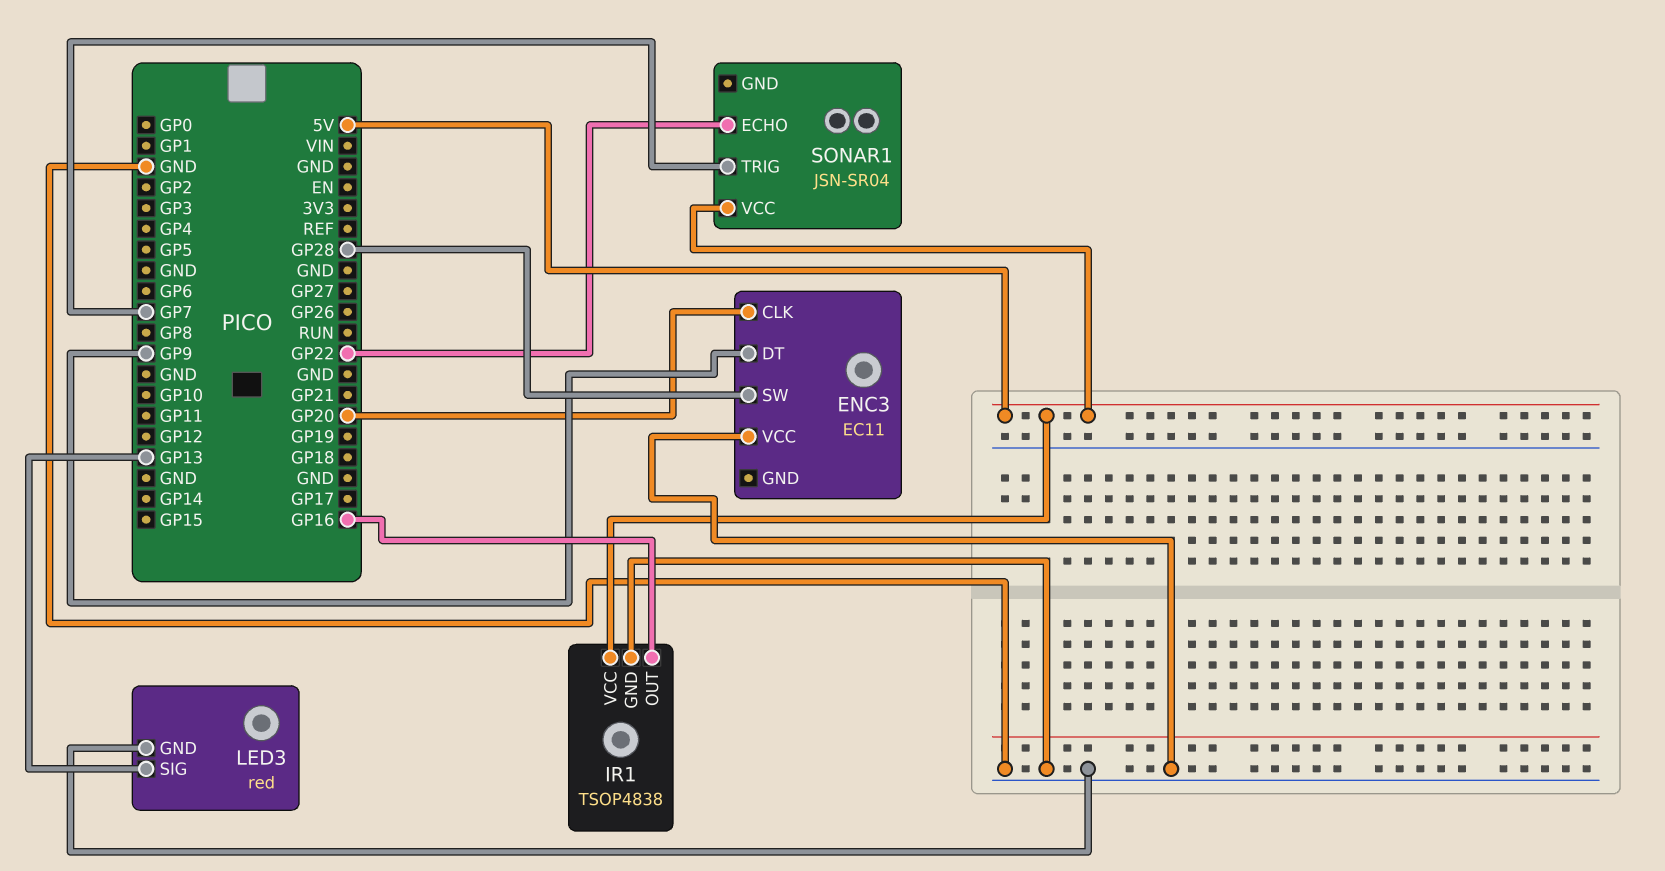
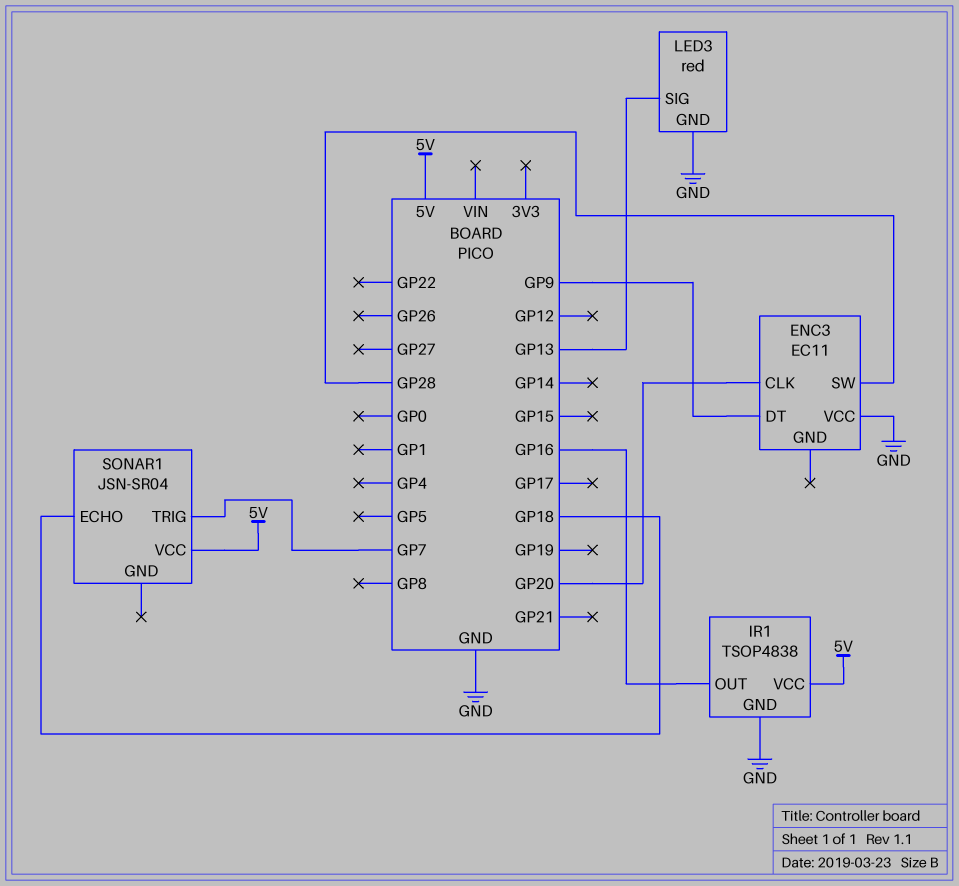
SONAR1 pin ECHO: GP22 -> GP18

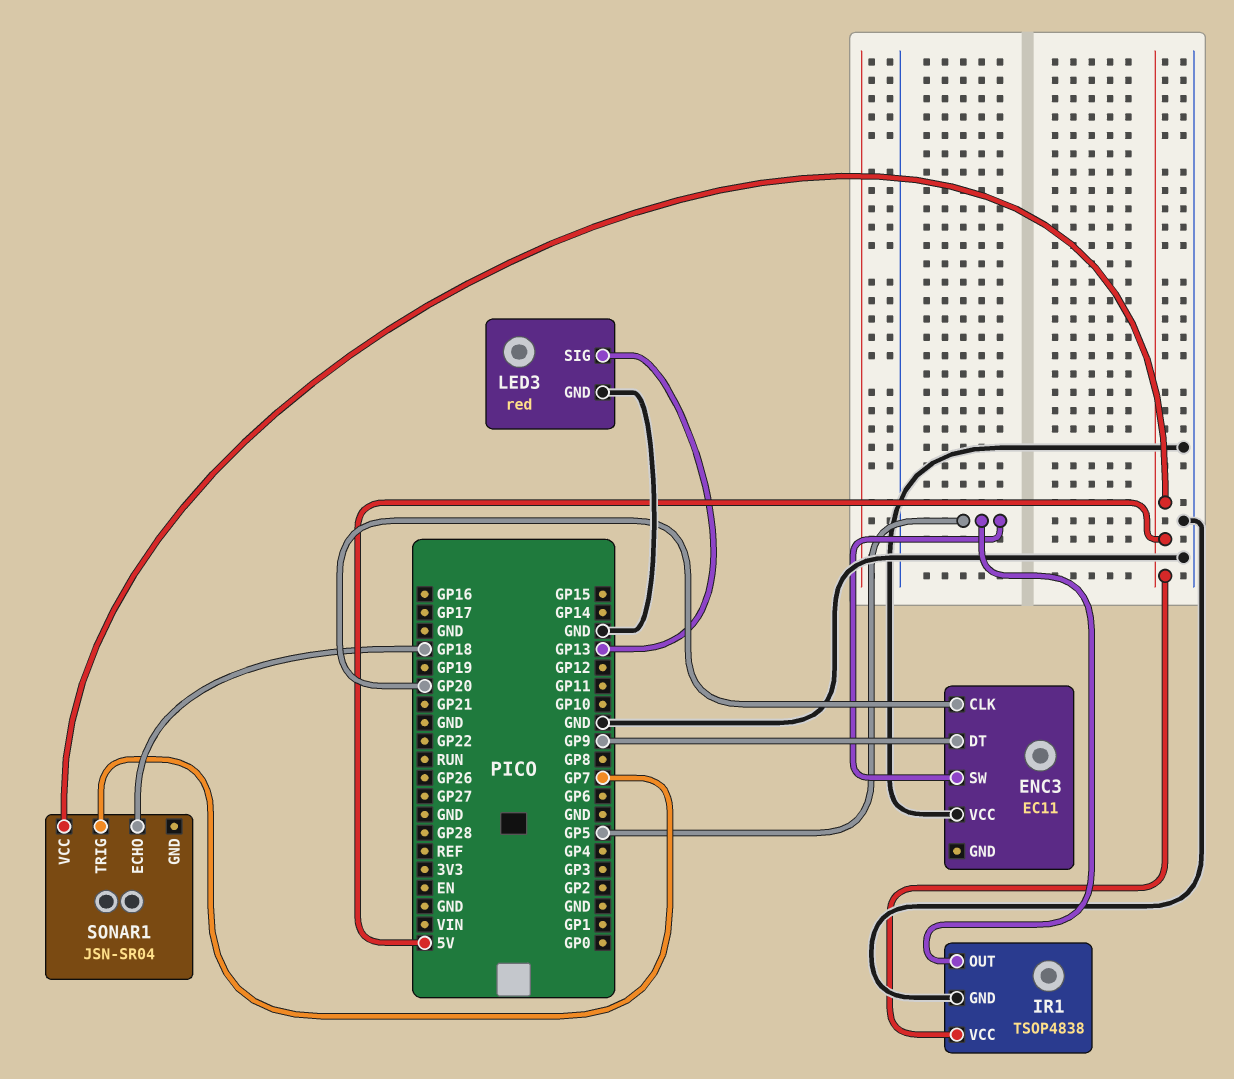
ENC3 pin SW: GP28 -> GP5
IR1 pin OUT: GP16 -> GP5

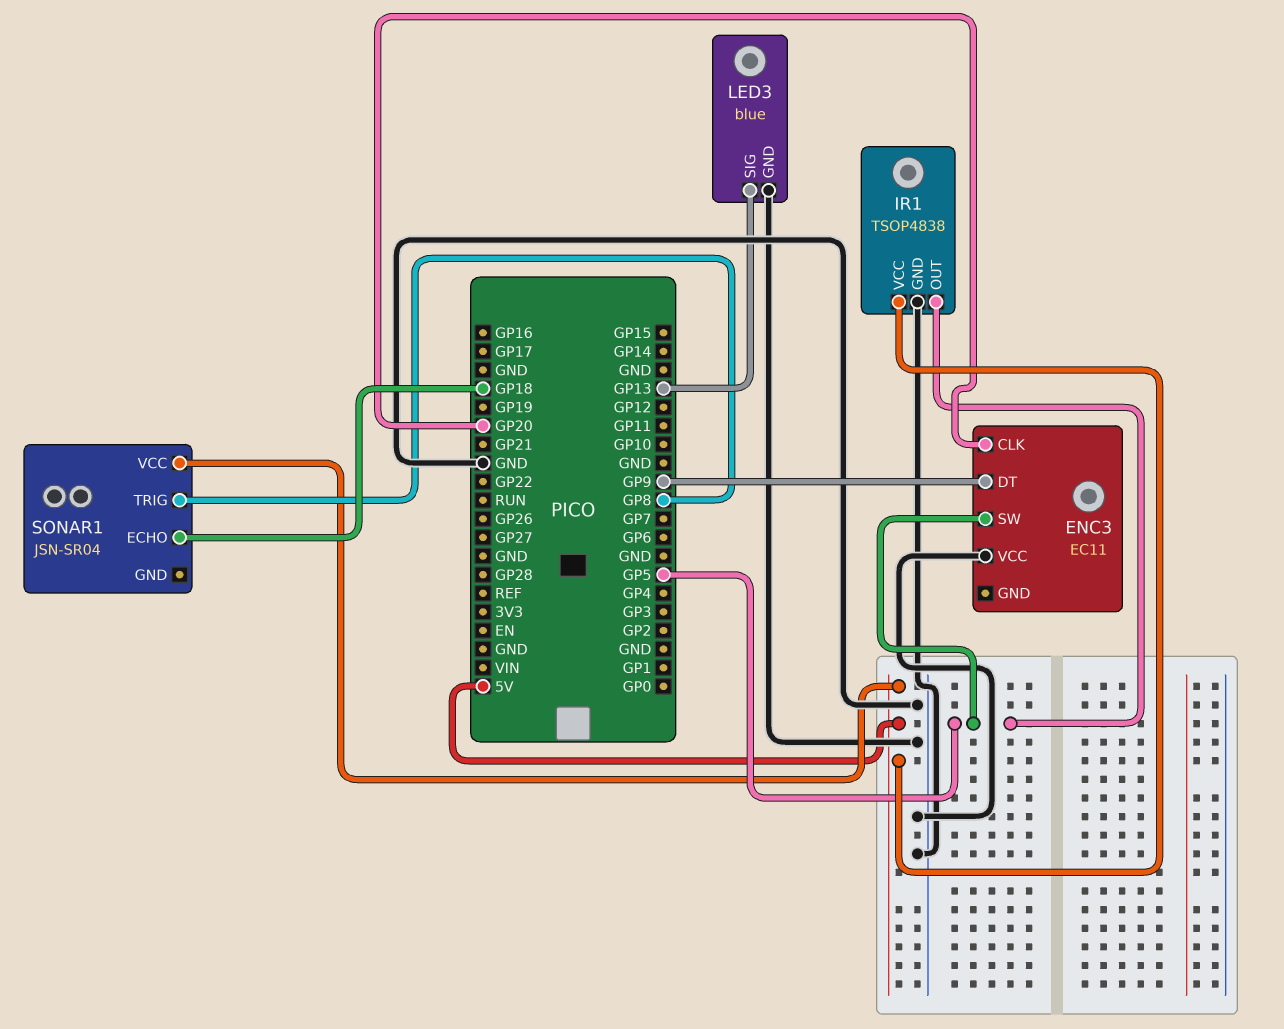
LED3: red -> blue
SONAR1 pin TRIG: GP7 -> GP8

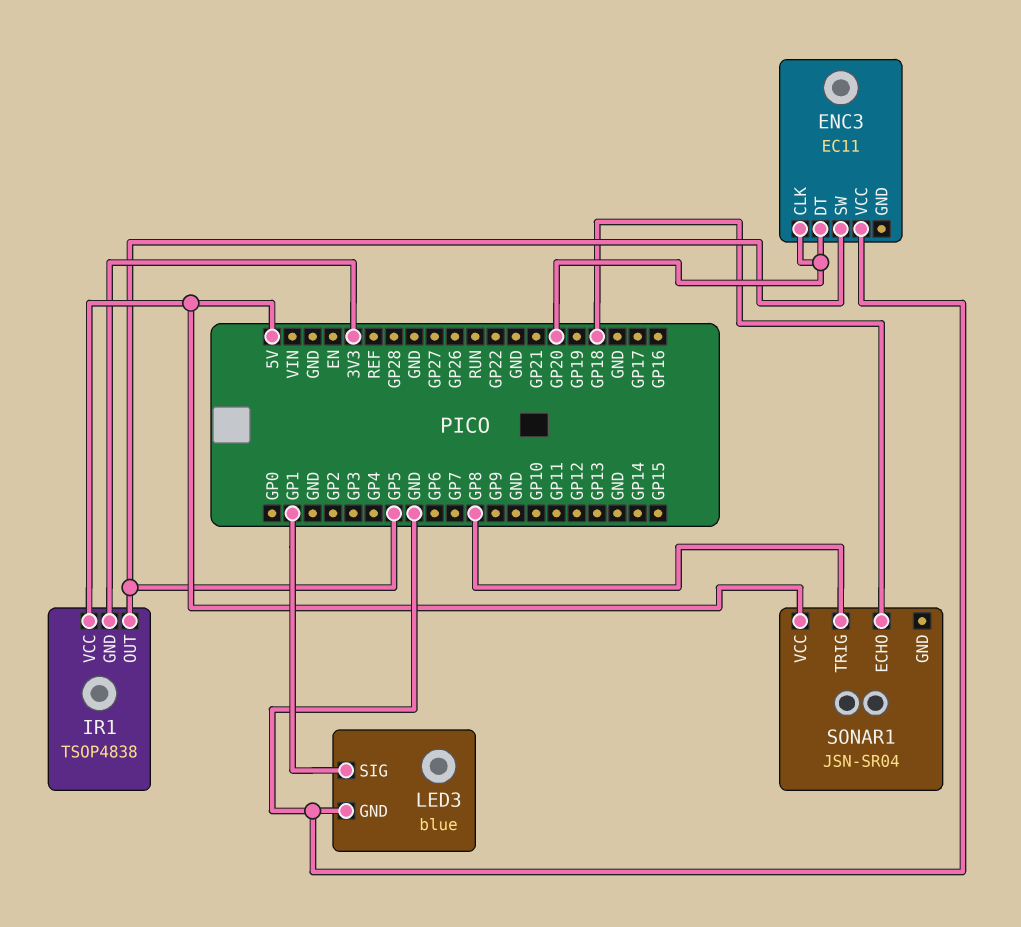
ENC3 pin DT: GP9 -> GP20
IR1 pin GND: GND -> 3V3
LED3 pin SIG: GP13 -> GP1

